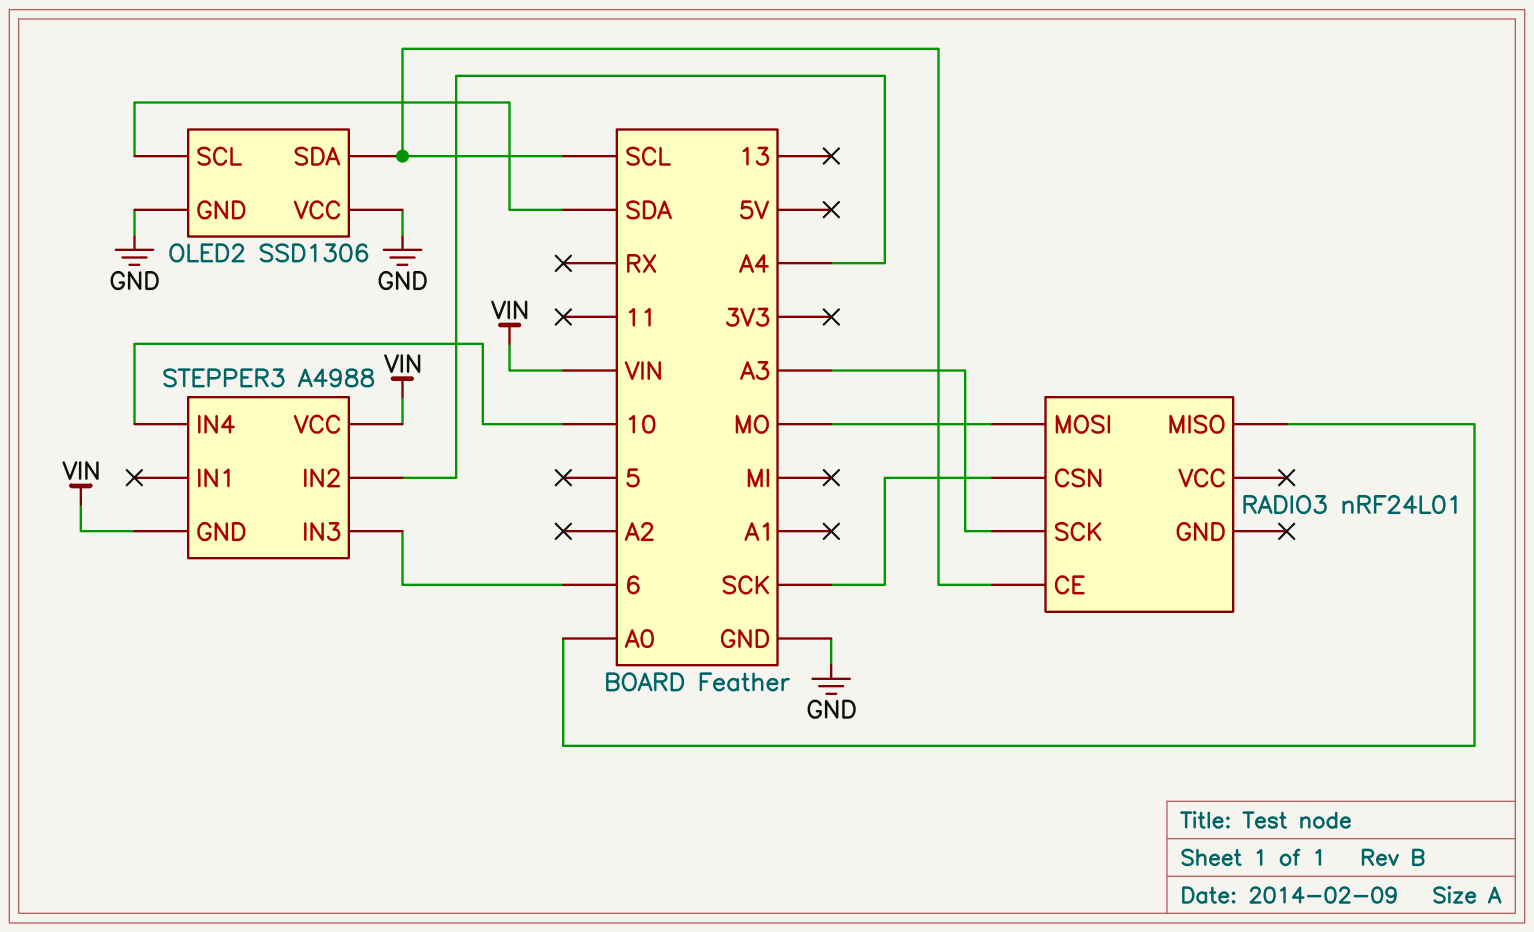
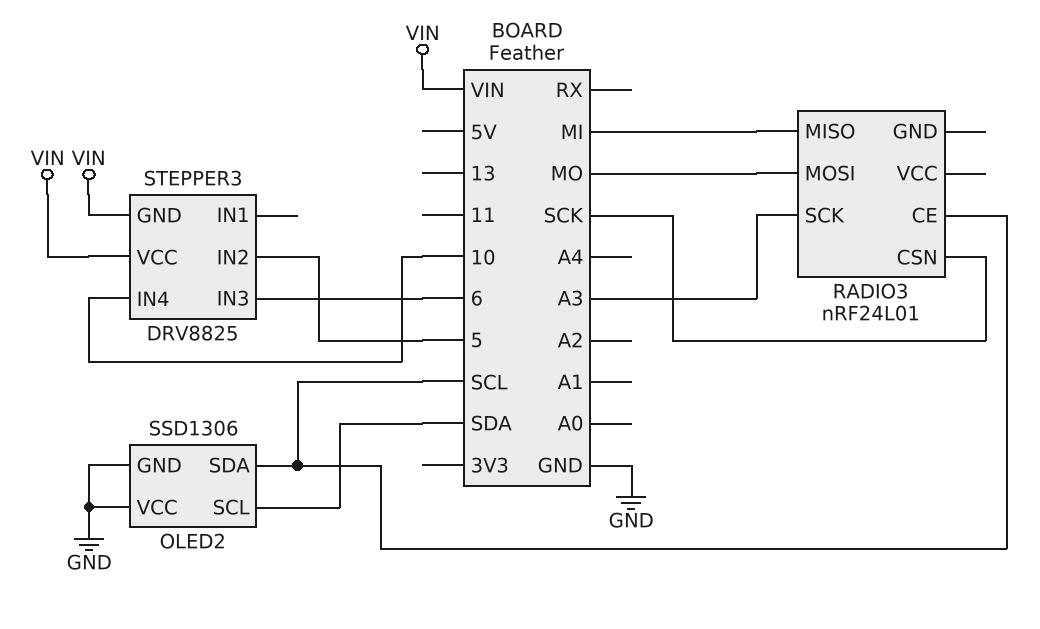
RADIO3 pin MISO: A0 -> MI
STEPPER3: A4988 -> DRV8825
STEPPER3 pin IN2: A4 -> 5

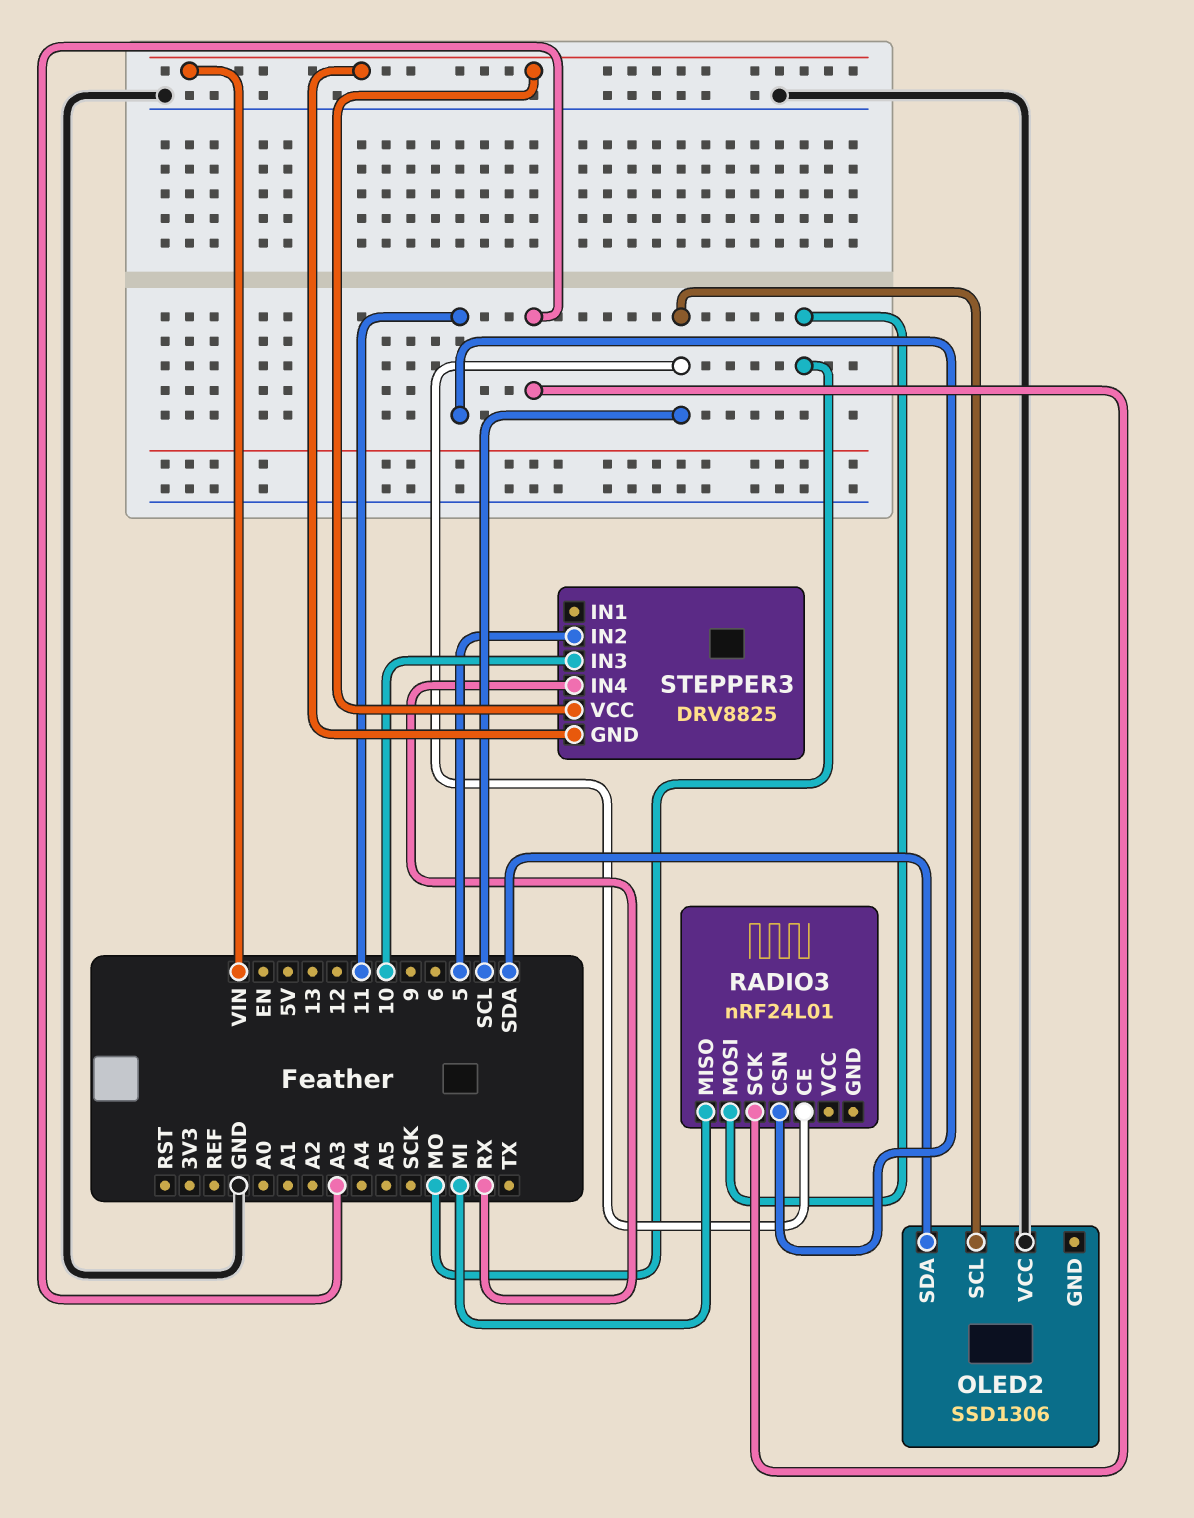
OLED2 pin GND: GND -> none
OLED2 pin SCL: SDA -> SCL
OLED2 pin SDA: SCL -> SDA
RADIO3 pin CSN: SCK -> 11
STEPPER3 pin IN3: 6 -> 10
STEPPER3 pin IN4: 10 -> RX

